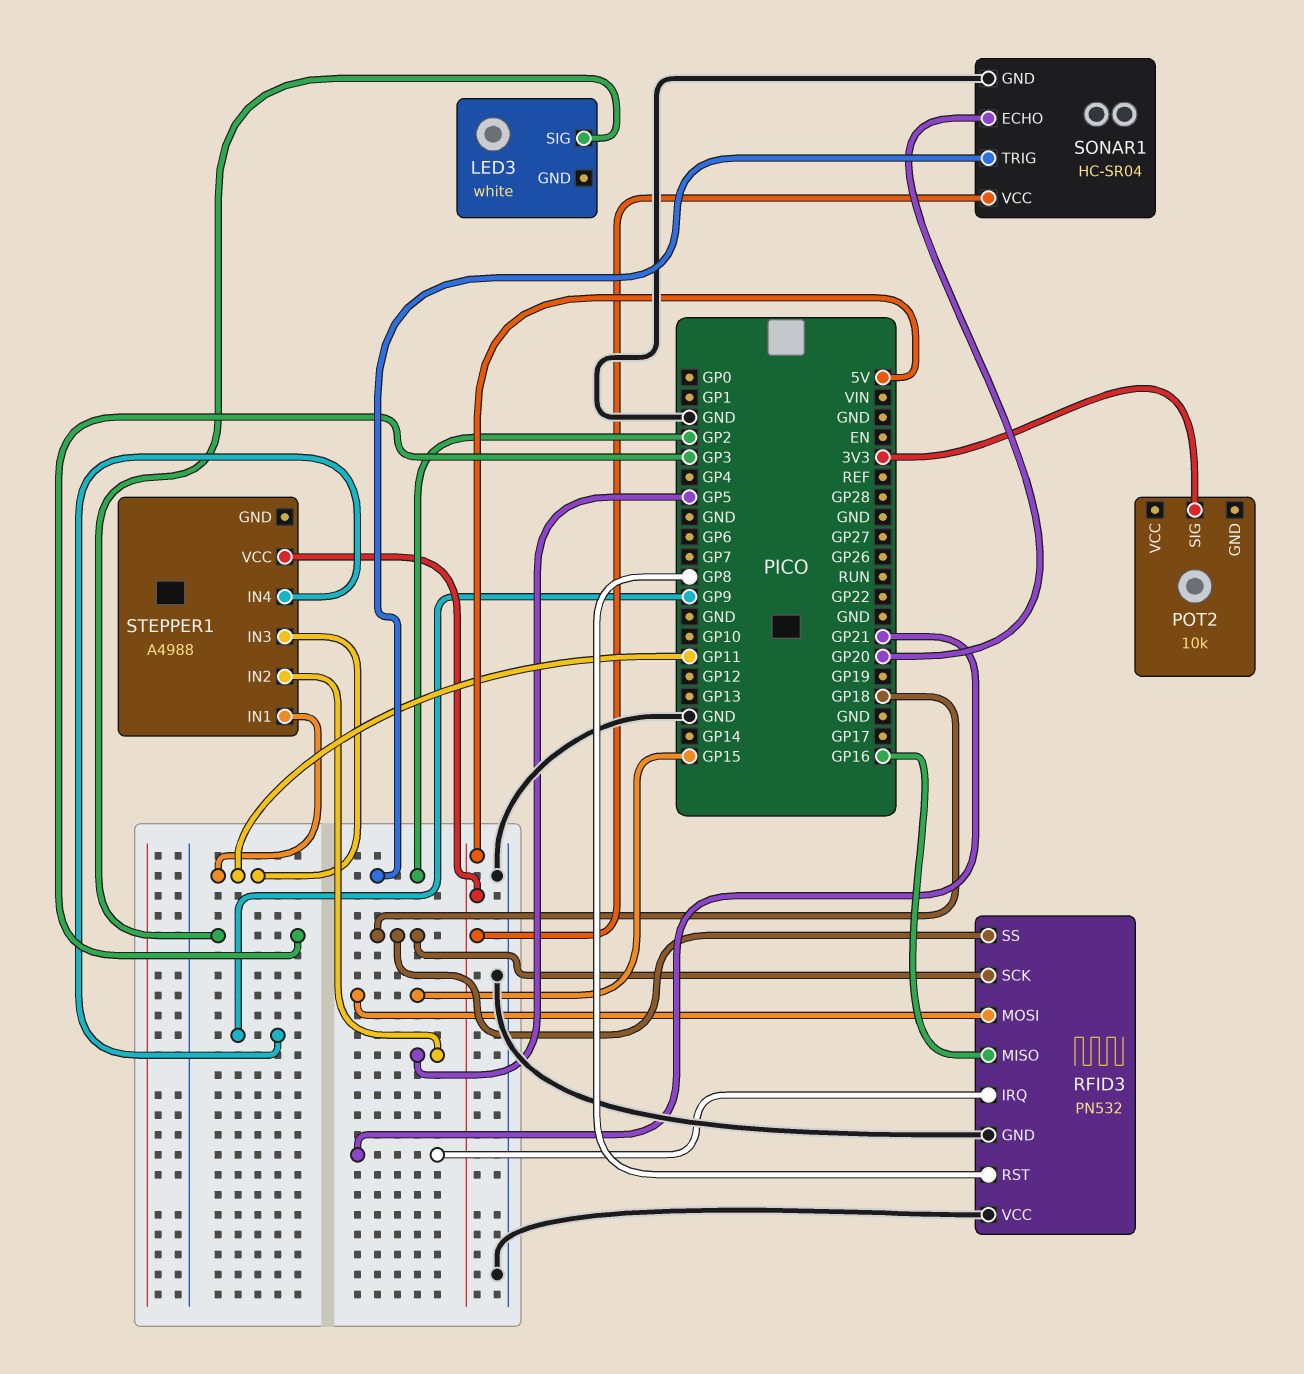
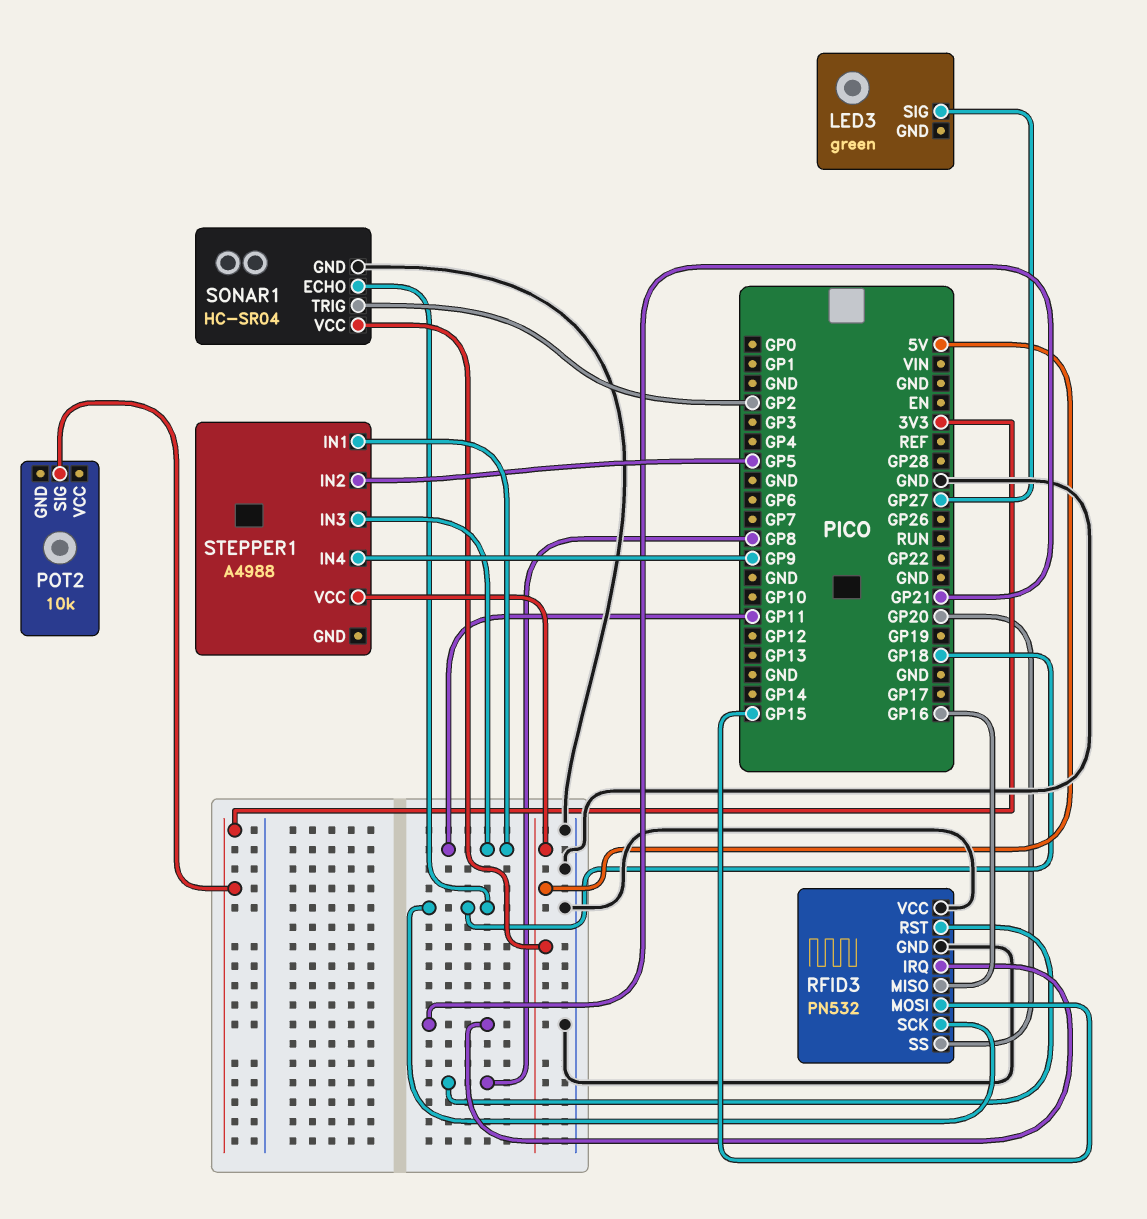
LED3: white -> green
LED3 pin SIG: GP3 -> GP27
RFID3 pin SS: GP18 -> GP20
SONAR1 pin ECHO: GP20 -> GP18

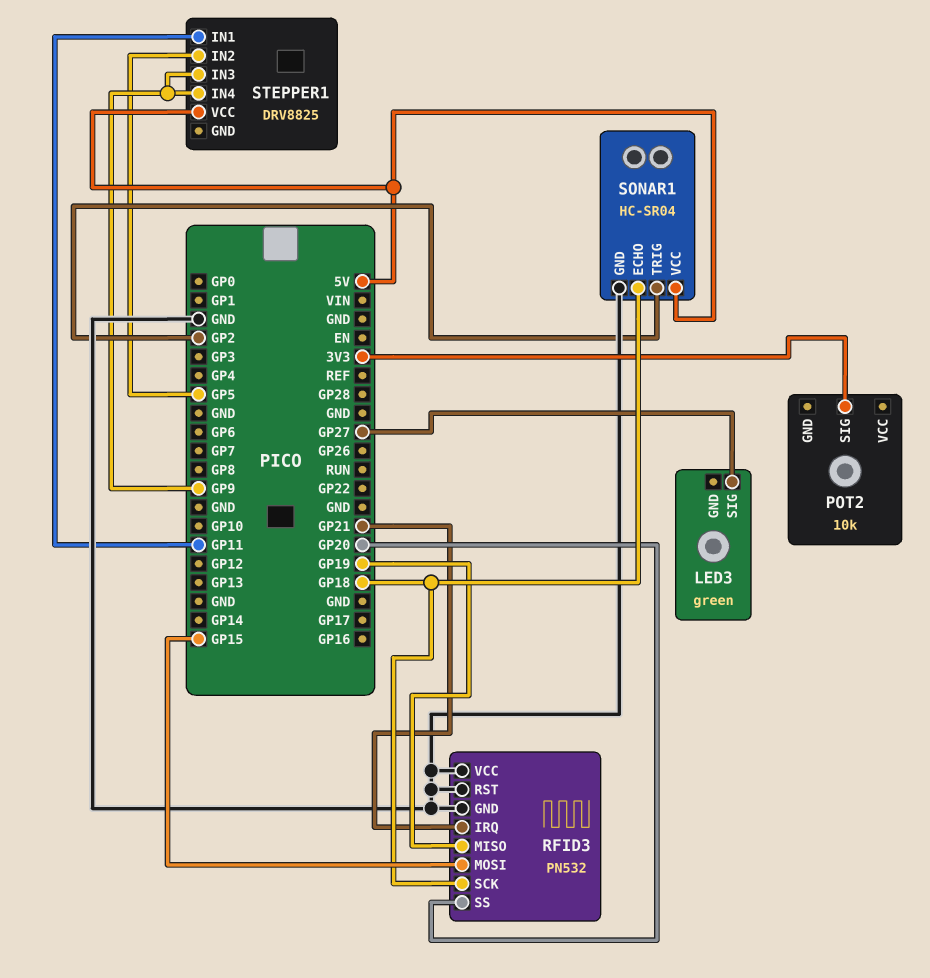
RFID3 pin MISO: GP16 -> GP19
RFID3 pin RST: GP8 -> GND
STEPPER1: A4988 -> DRV8825
STEPPER1 pin IN3: GP11 -> GP9

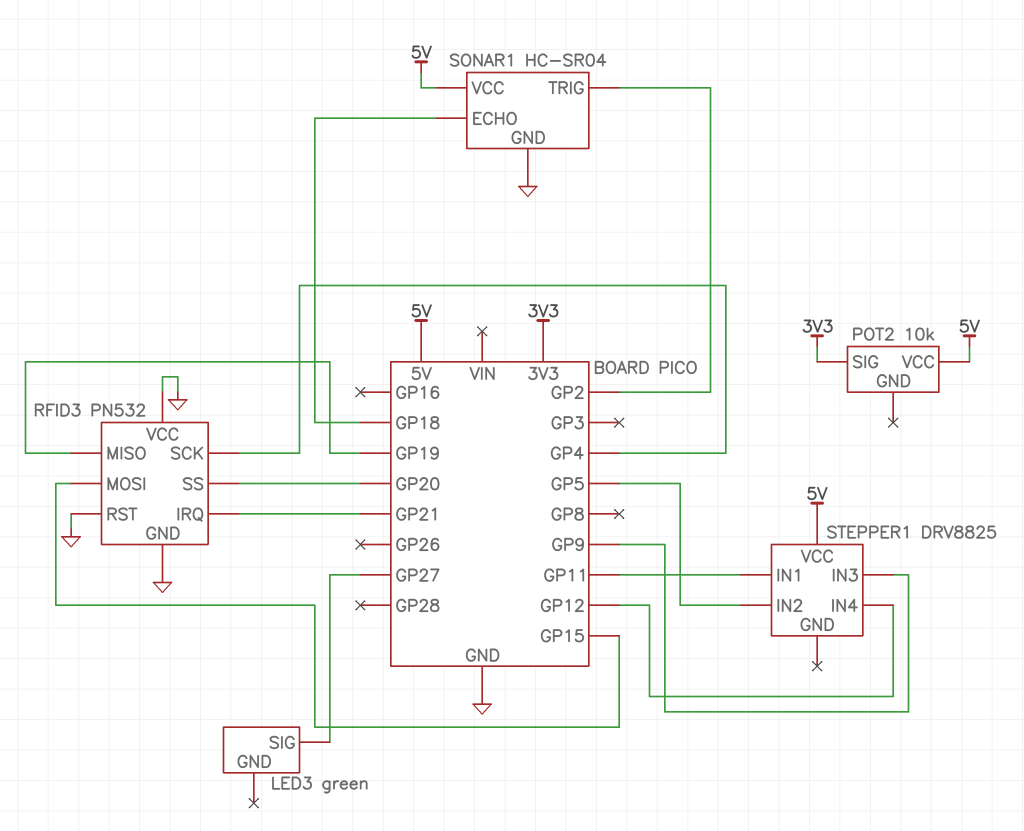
POT2 pin VCC: none -> 5V
RFID3 pin SCK: GP18 -> GP4
STEPPER1 pin IN4: GP9 -> GP12

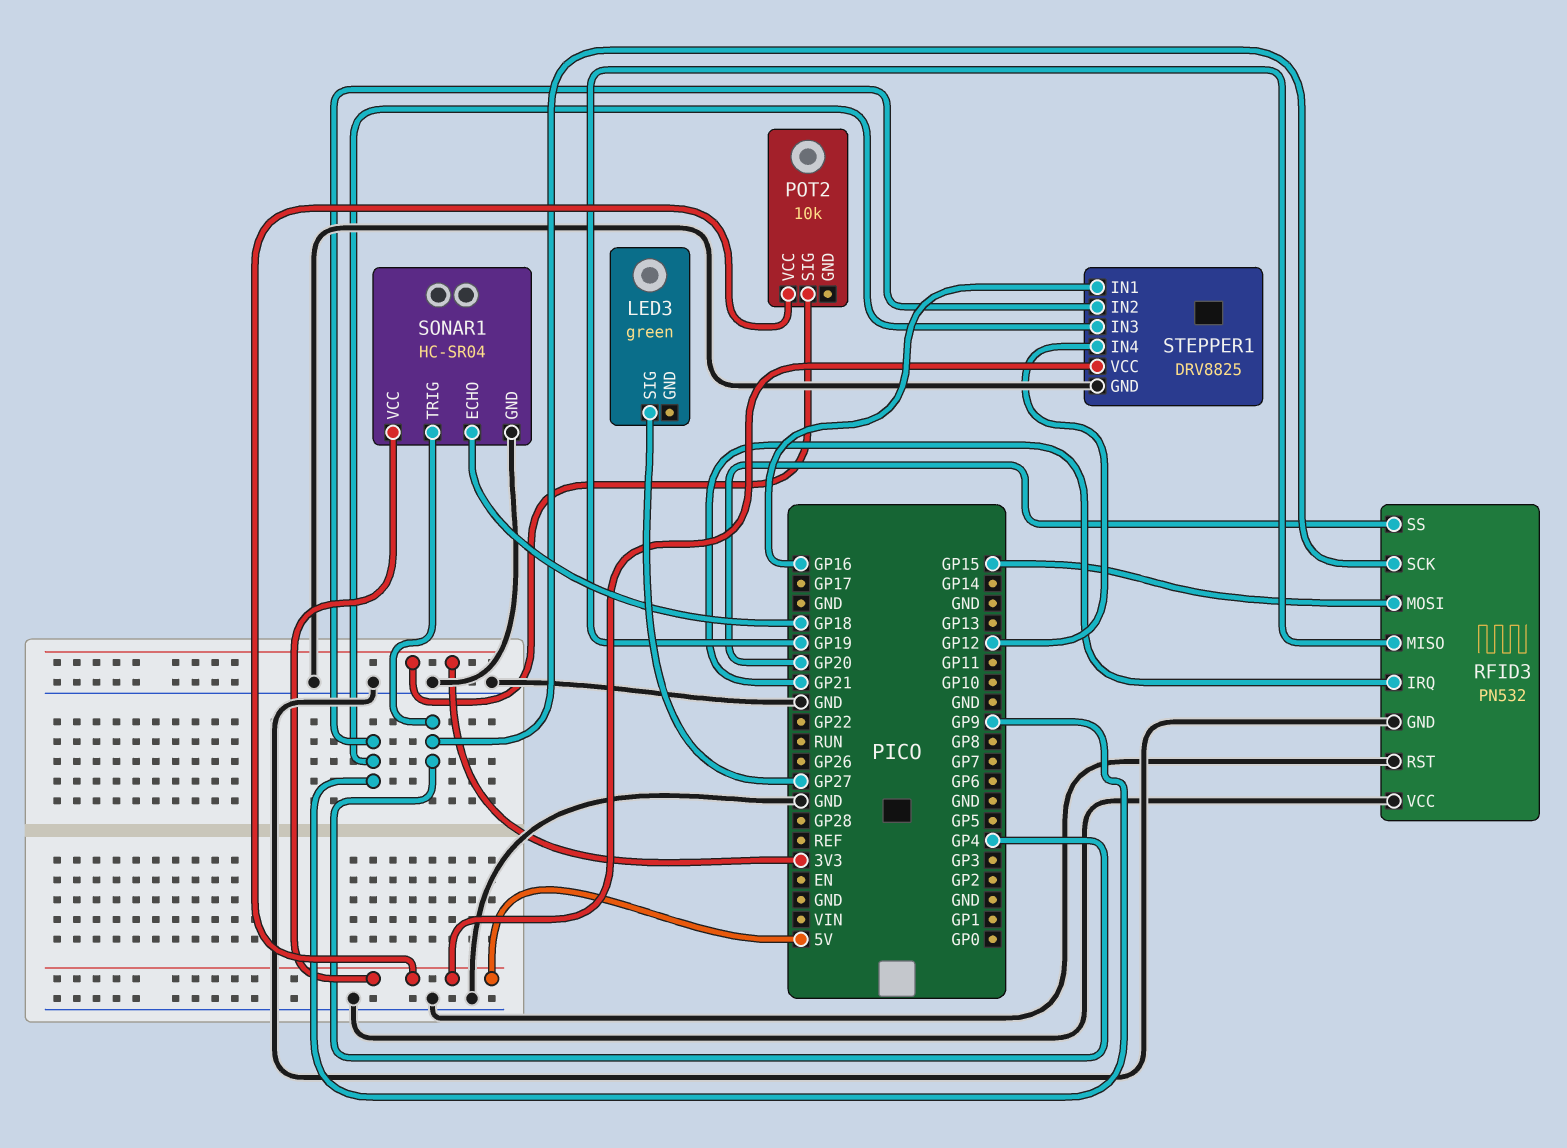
SONAR1 pin TRIG: GP2 -> GP4
STEPPER1 pin GND: none -> GND
STEPPER1 pin IN1: GP11 -> GP16
STEPPER1 pin IN2: GP5 -> GP9

